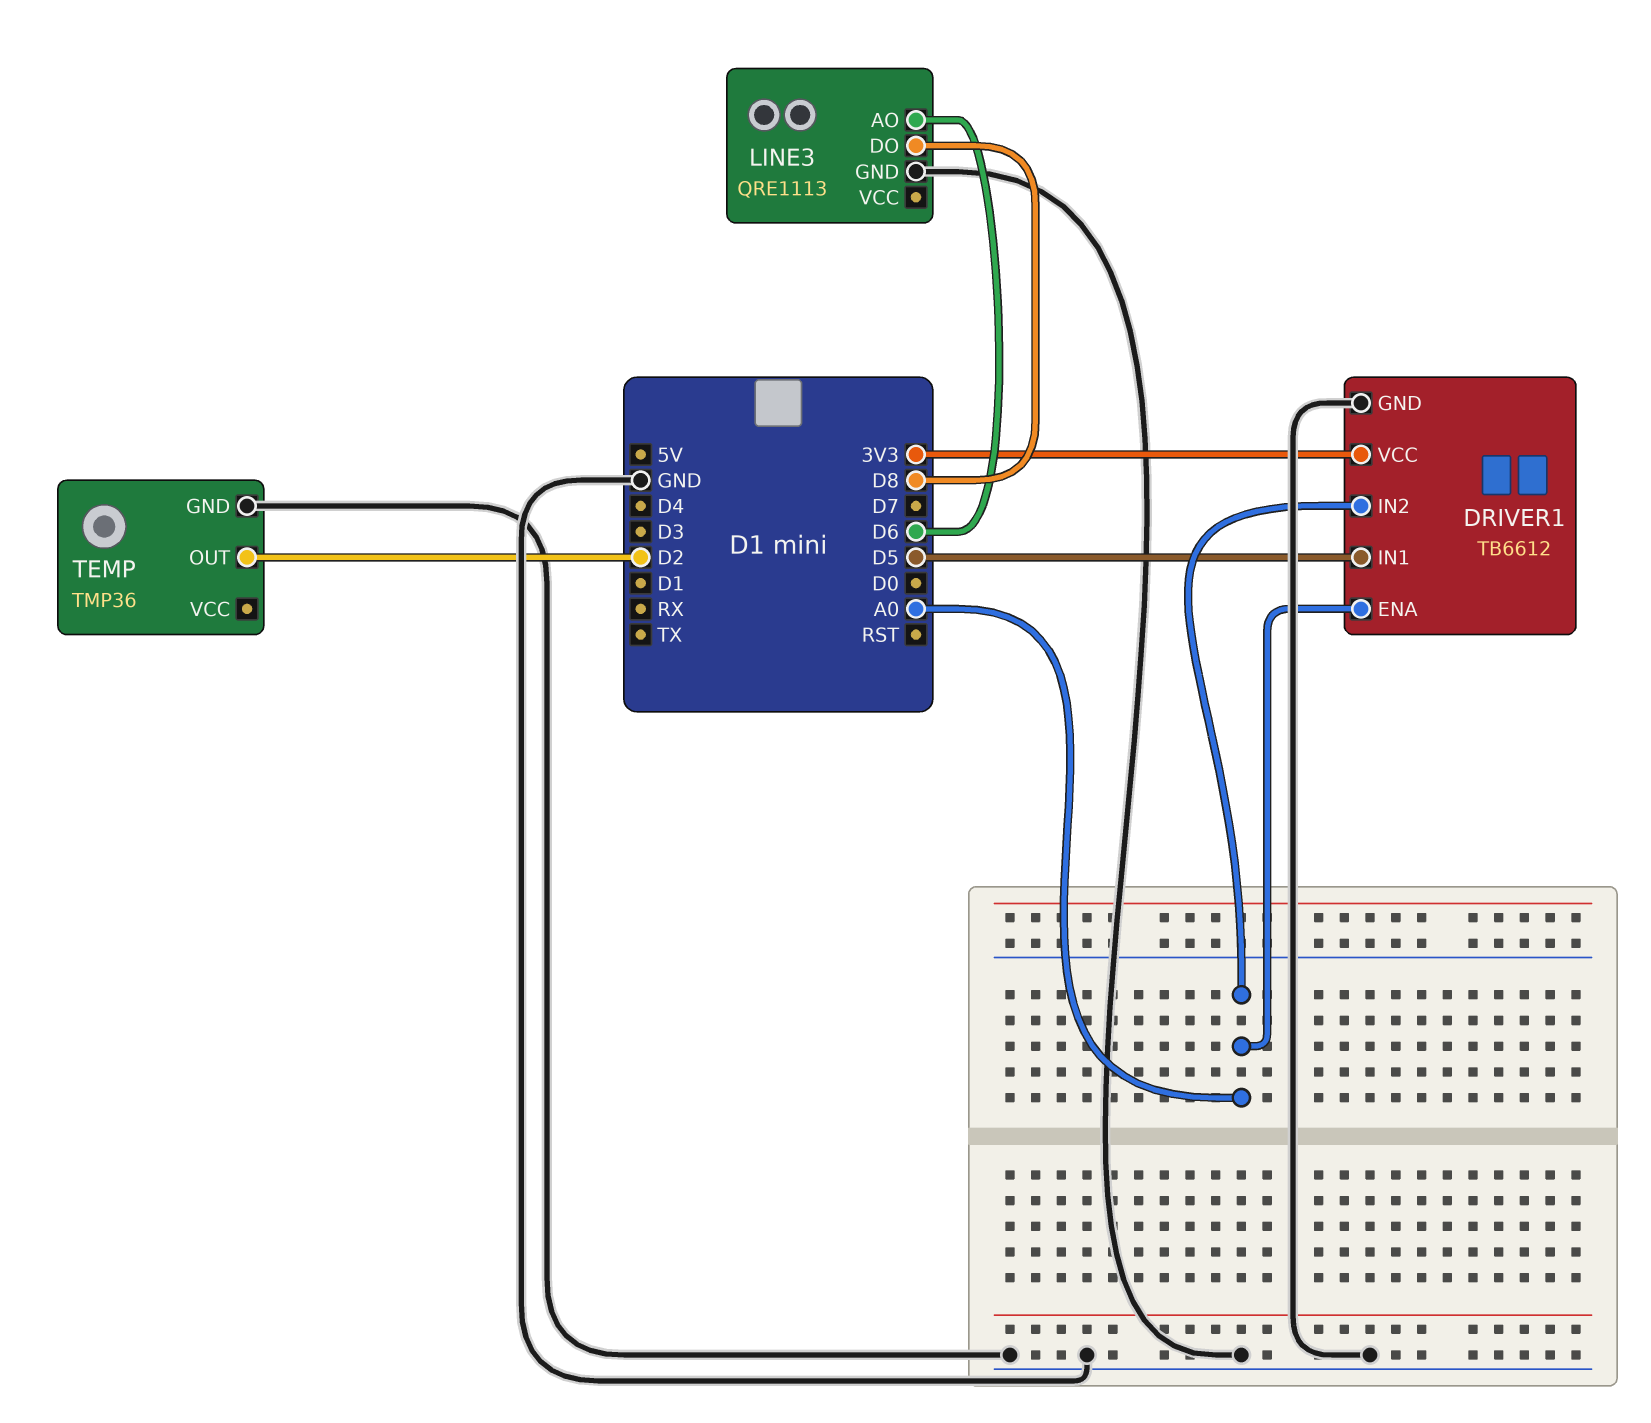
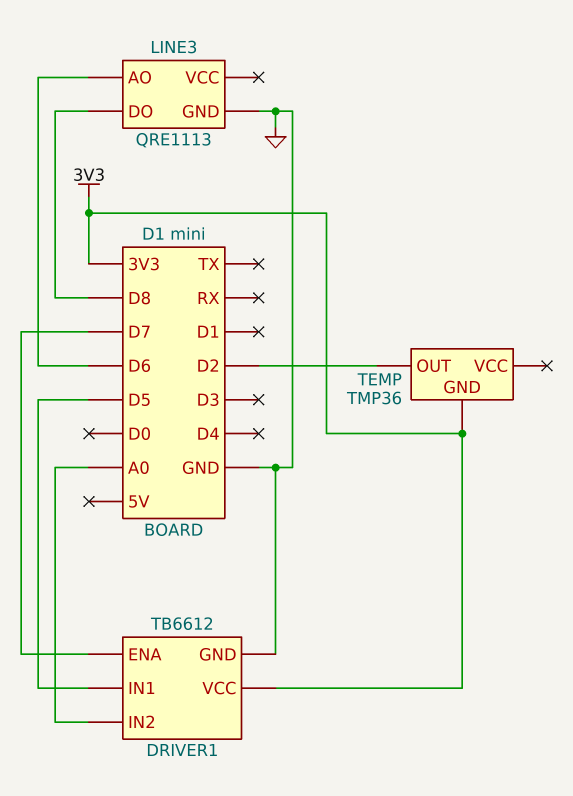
DRIVER1 pin ENA: A0 -> D7
TEMP pin GND: GND -> 3V3

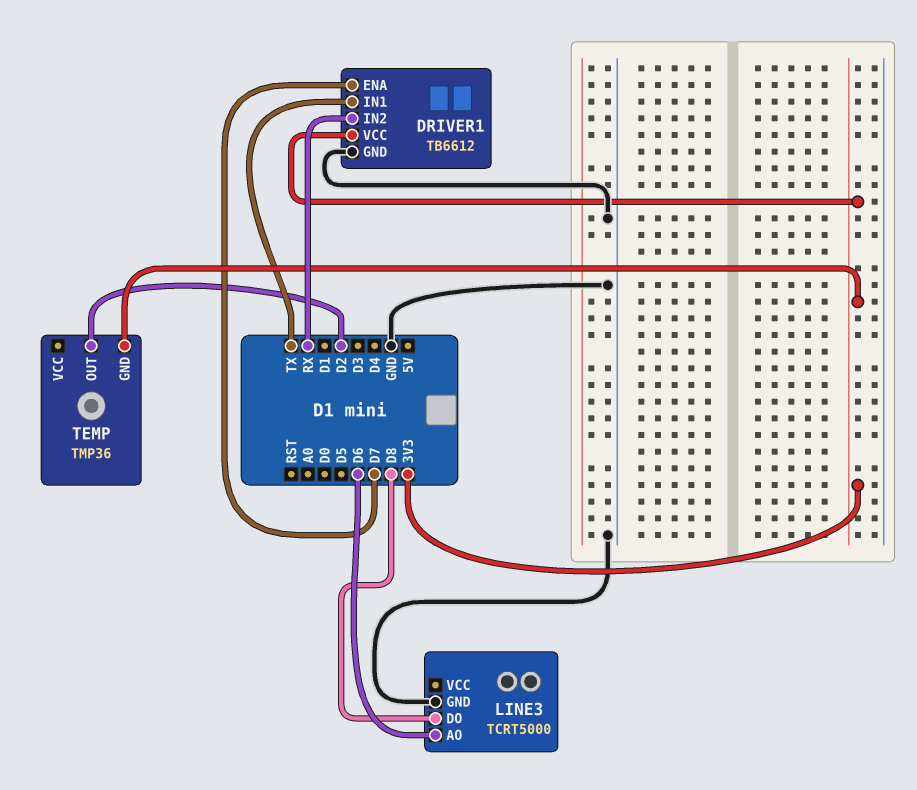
DRIVER1 pin IN1: D5 -> TX
DRIVER1 pin IN2: A0 -> RX
LINE3: QRE1113 -> TCRT5000

